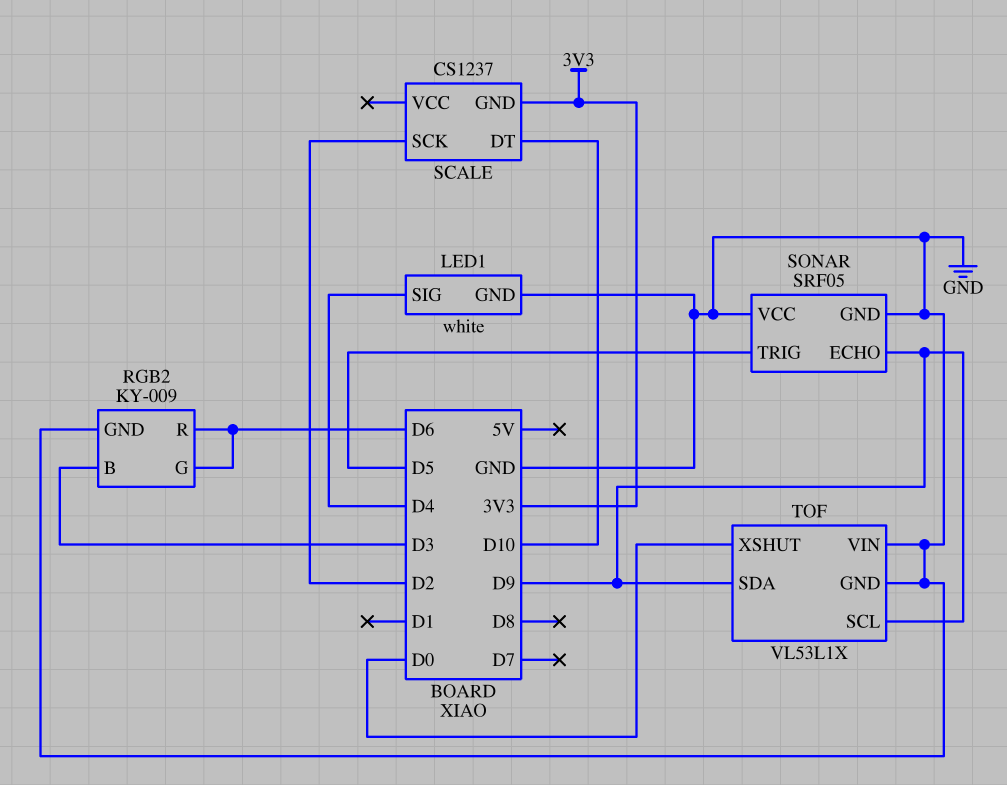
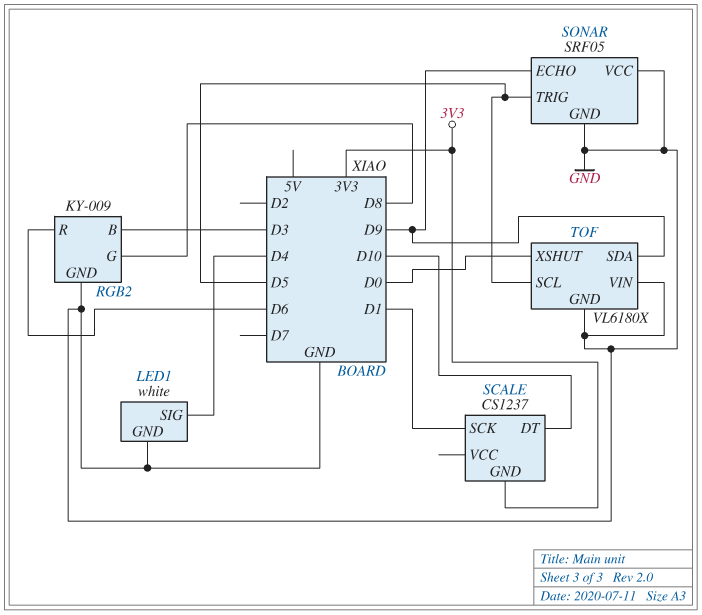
RGB2 pin G: D6 -> D8
SCALE pin SCK: D2 -> D1
TOF: VL53L1X -> VL6180X
TOF pin SCL: D9 -> D5

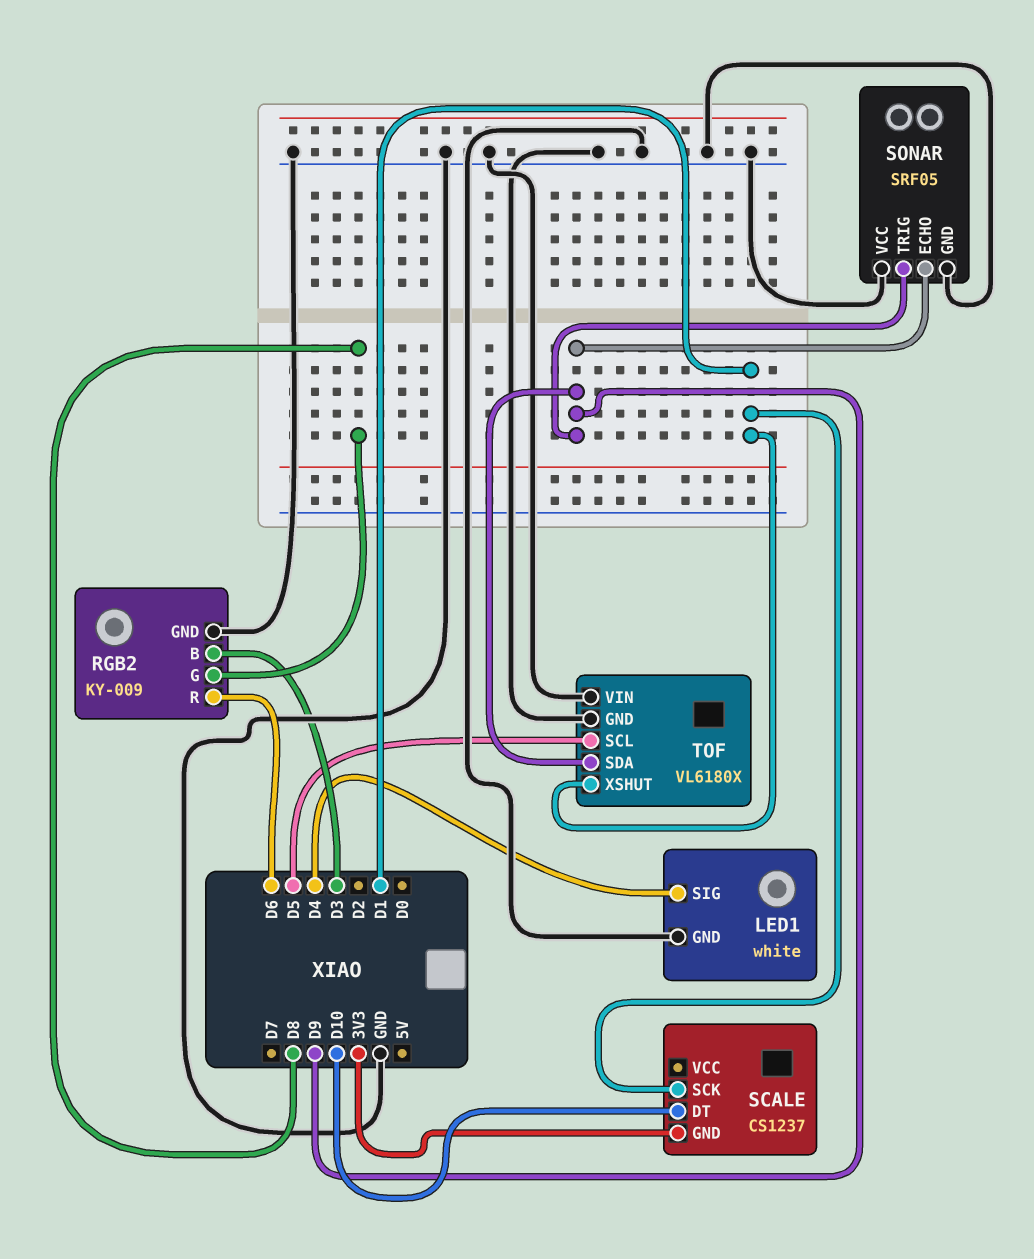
SONAR pin TRIG: D5 -> D9
TOF pin XSHUT: D0 -> D1

